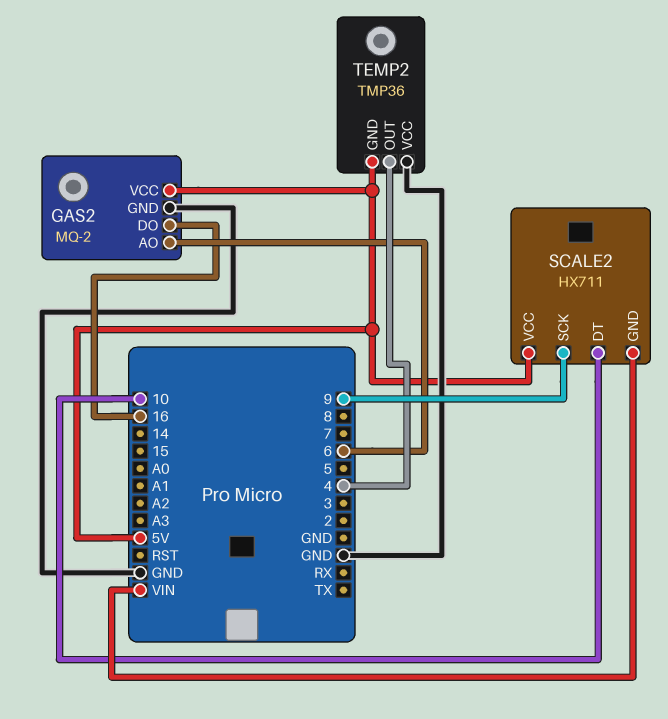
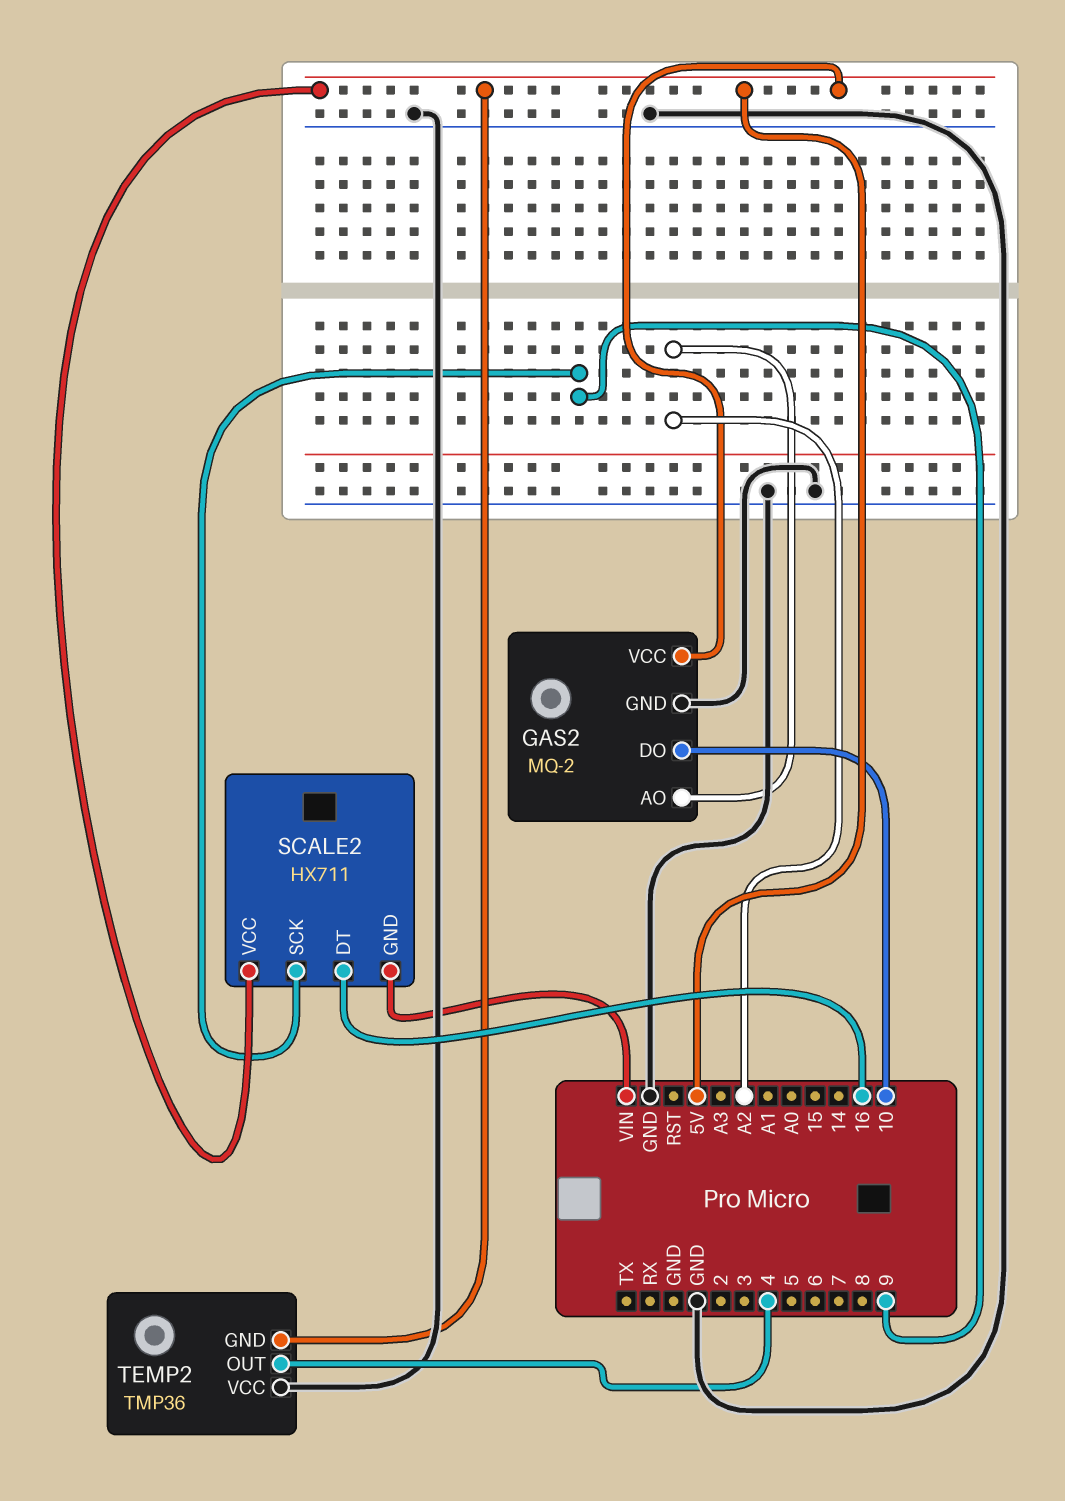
GAS2 pin AO: 6 -> A2
GAS2 pin DO: 16 -> 10
SCALE2 pin DT: 10 -> 16

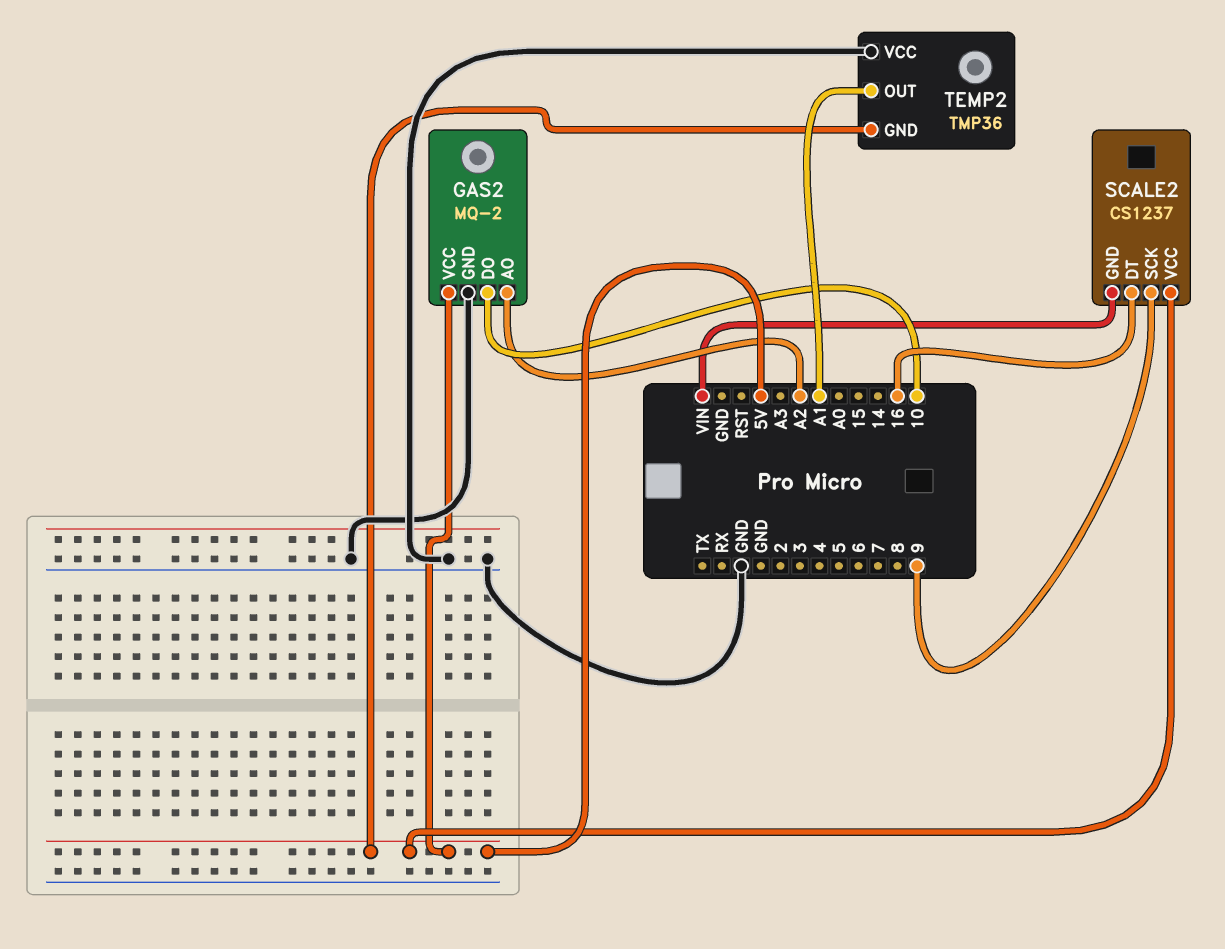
SCALE2: HX711 -> CS1237
TEMP2 pin OUT: 4 -> A1

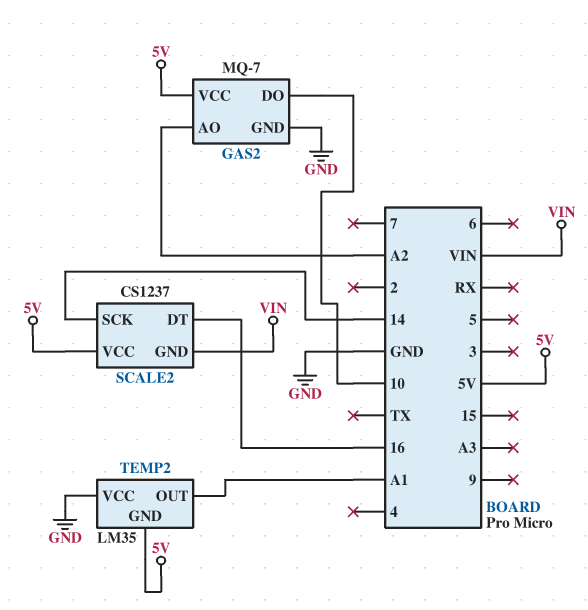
GAS2: MQ-2 -> MQ-7
SCALE2 pin SCK: 9 -> 14
TEMP2: TMP36 -> LM35

